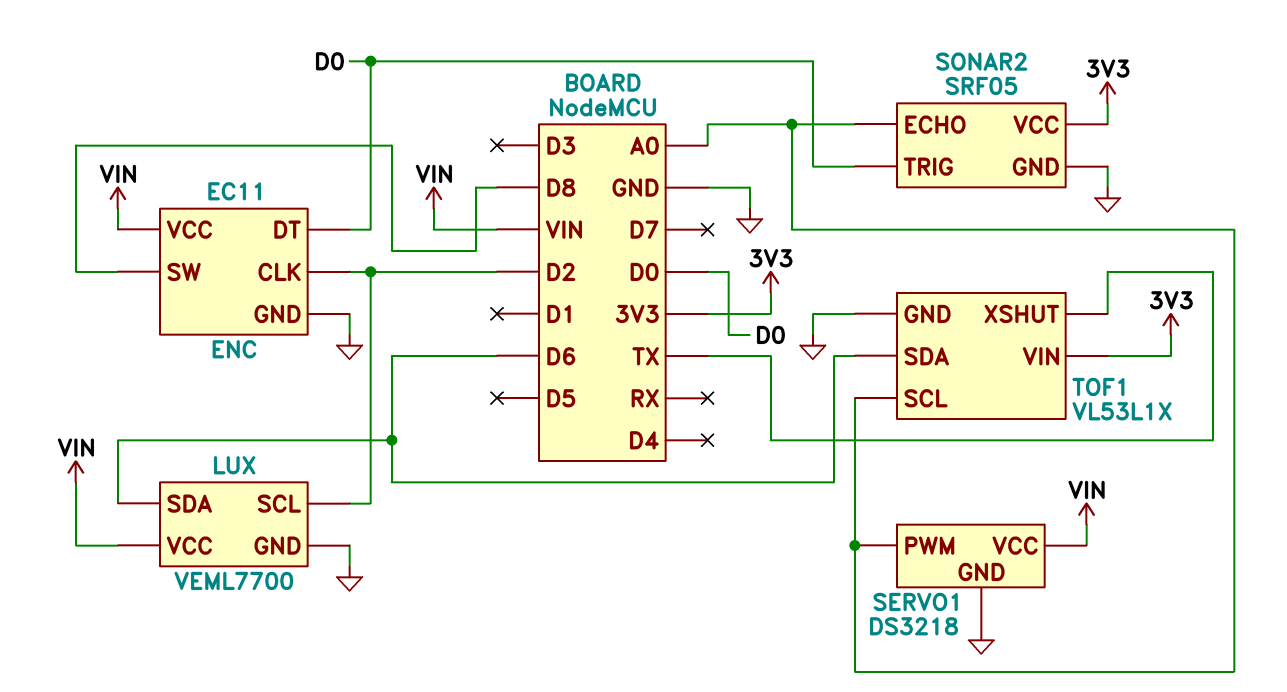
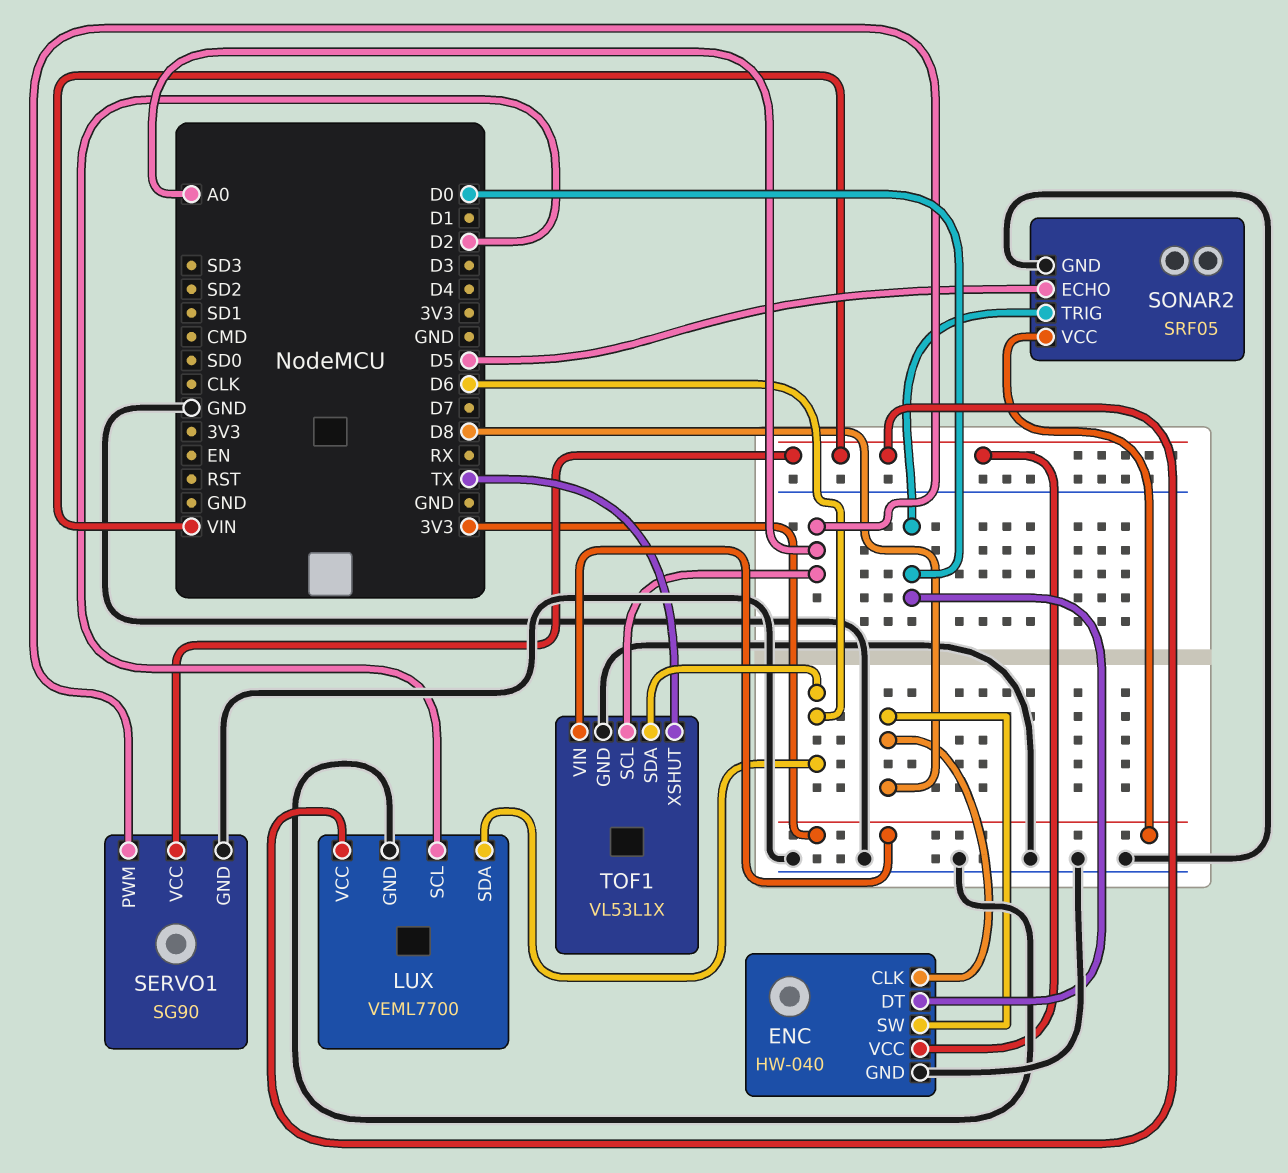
ENC: EC11 -> HW-040
ENC pin CLK: D2 -> D8
SERVO1: DS3218 -> SG90
SONAR2 pin ECHO: A0 -> D5

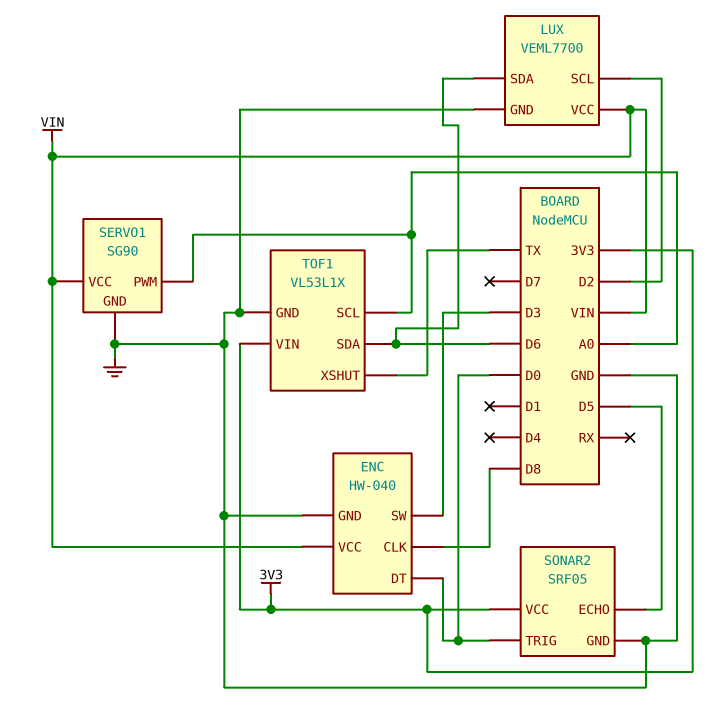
ENC pin SW: D8 -> D3

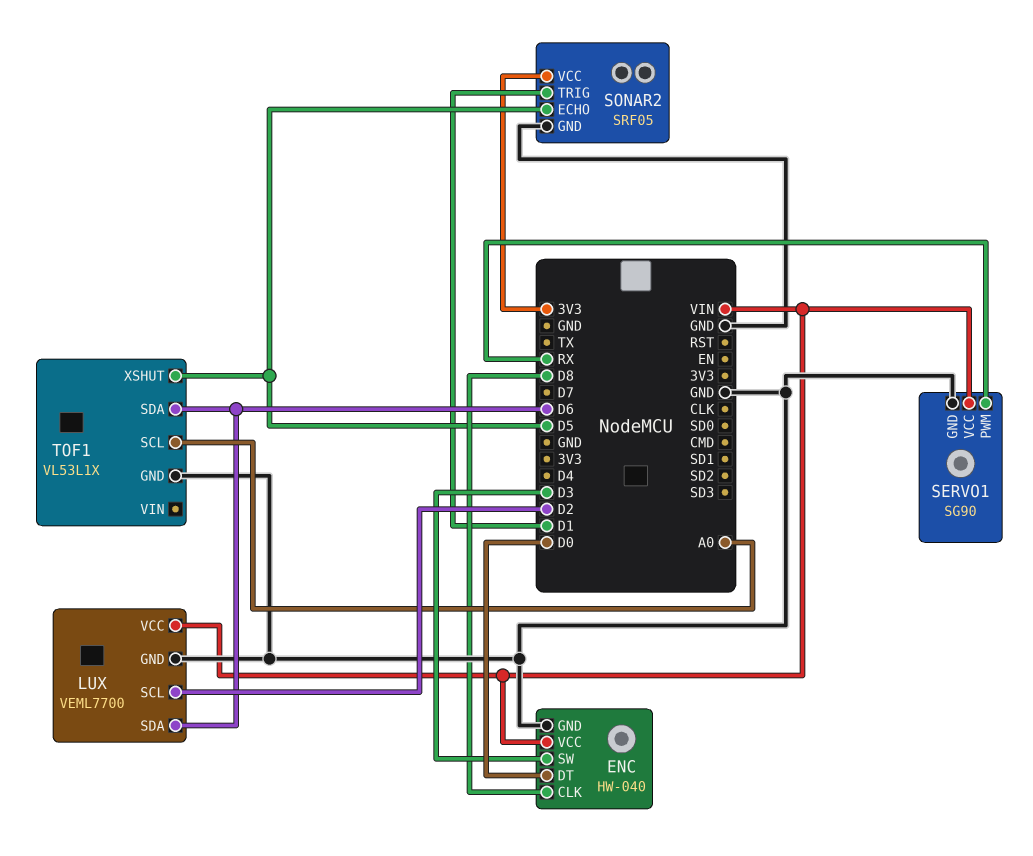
SERVO1 pin PWM: A0 -> RX
SONAR2 pin TRIG: D0 -> D1
TOF1 pin VIN: 3V3 -> none
TOF1 pin XSHUT: TX -> D5

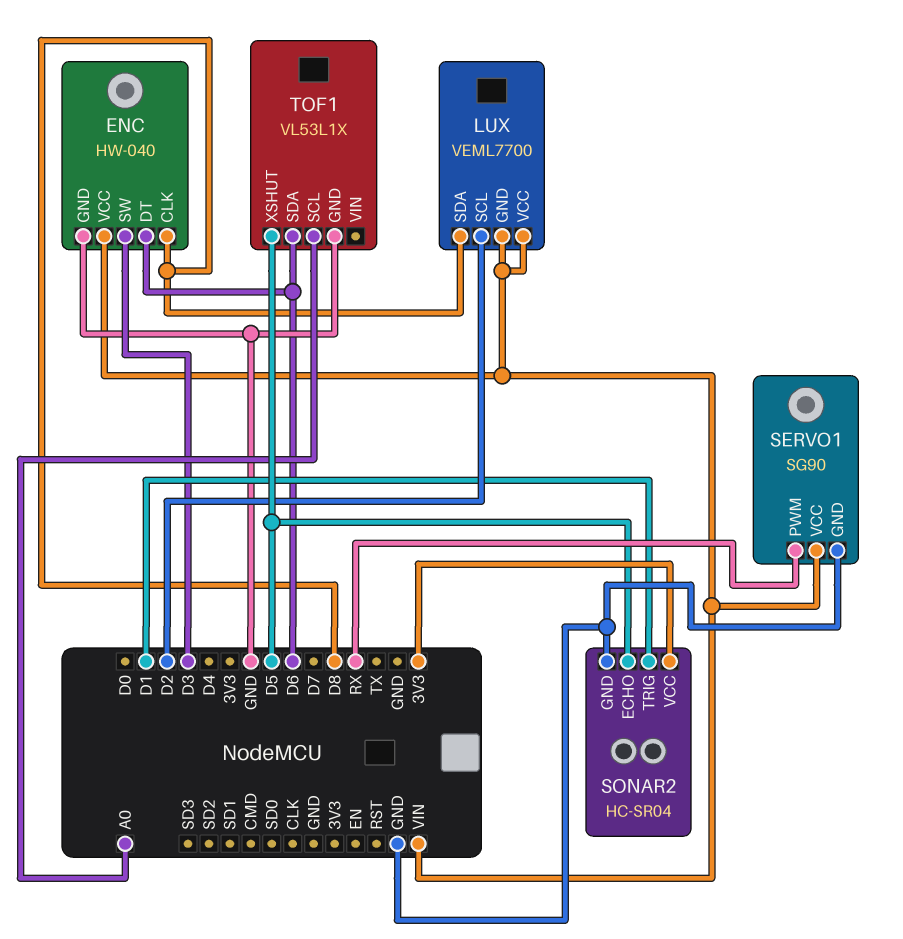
ENC pin DT: D0 -> D6
LUX pin GND: GND -> VIN
LUX pin SDA: D6 -> D8
SONAR2: SRF05 -> HC-SR04

